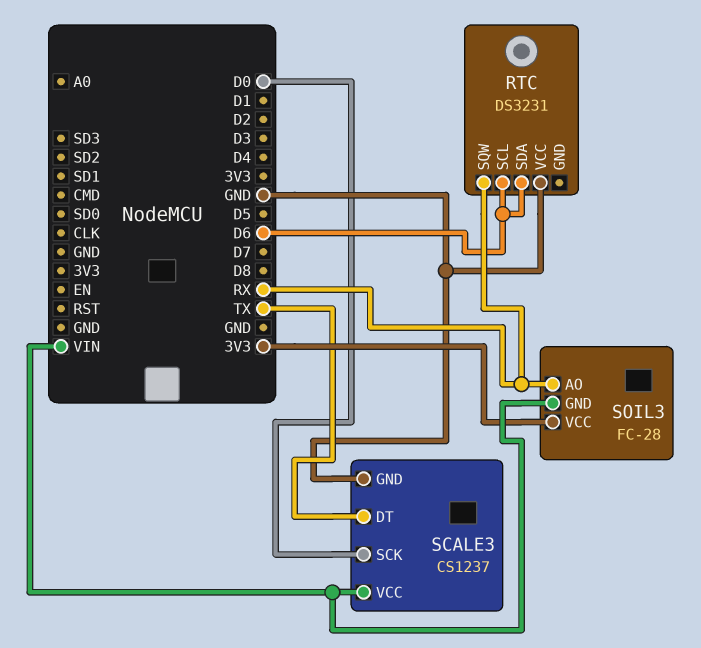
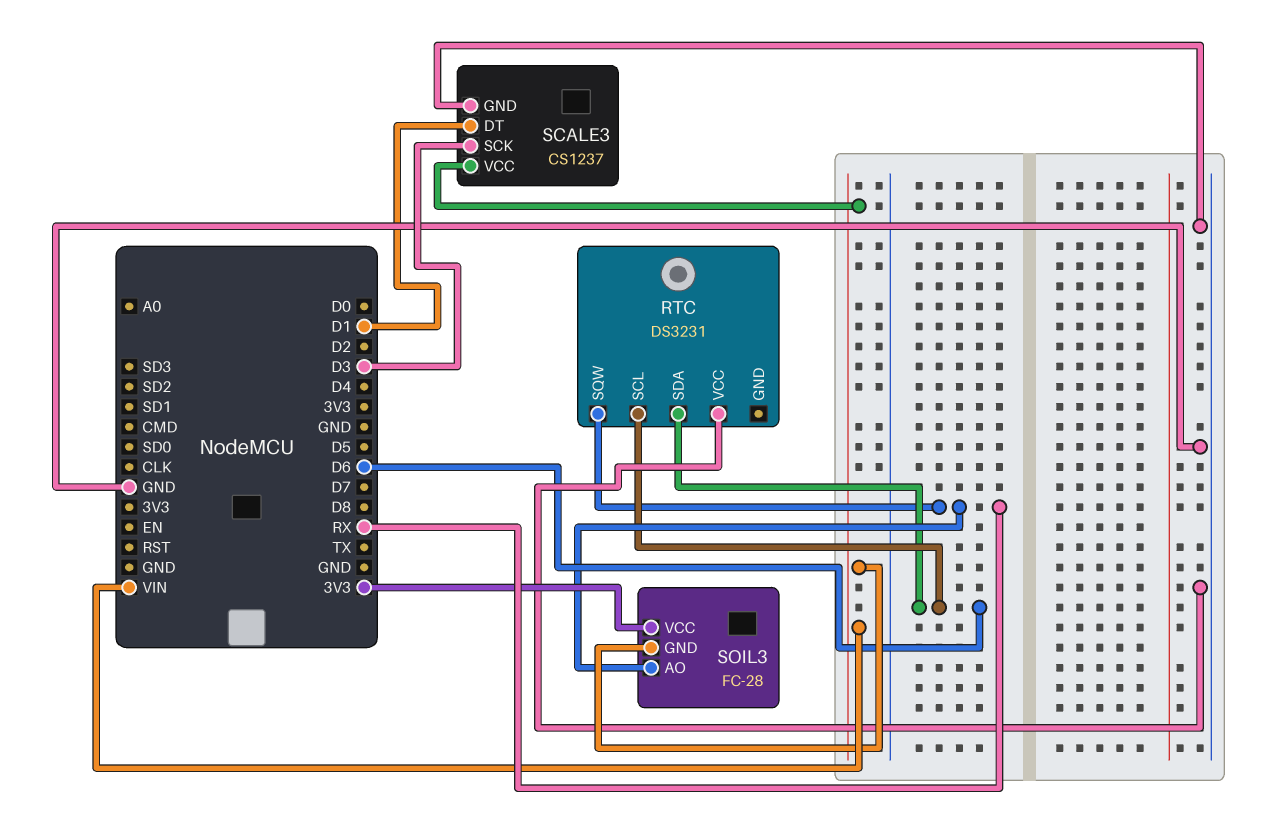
SCALE3 pin DT: TX -> D1
SCALE3 pin SCK: D0 -> D3

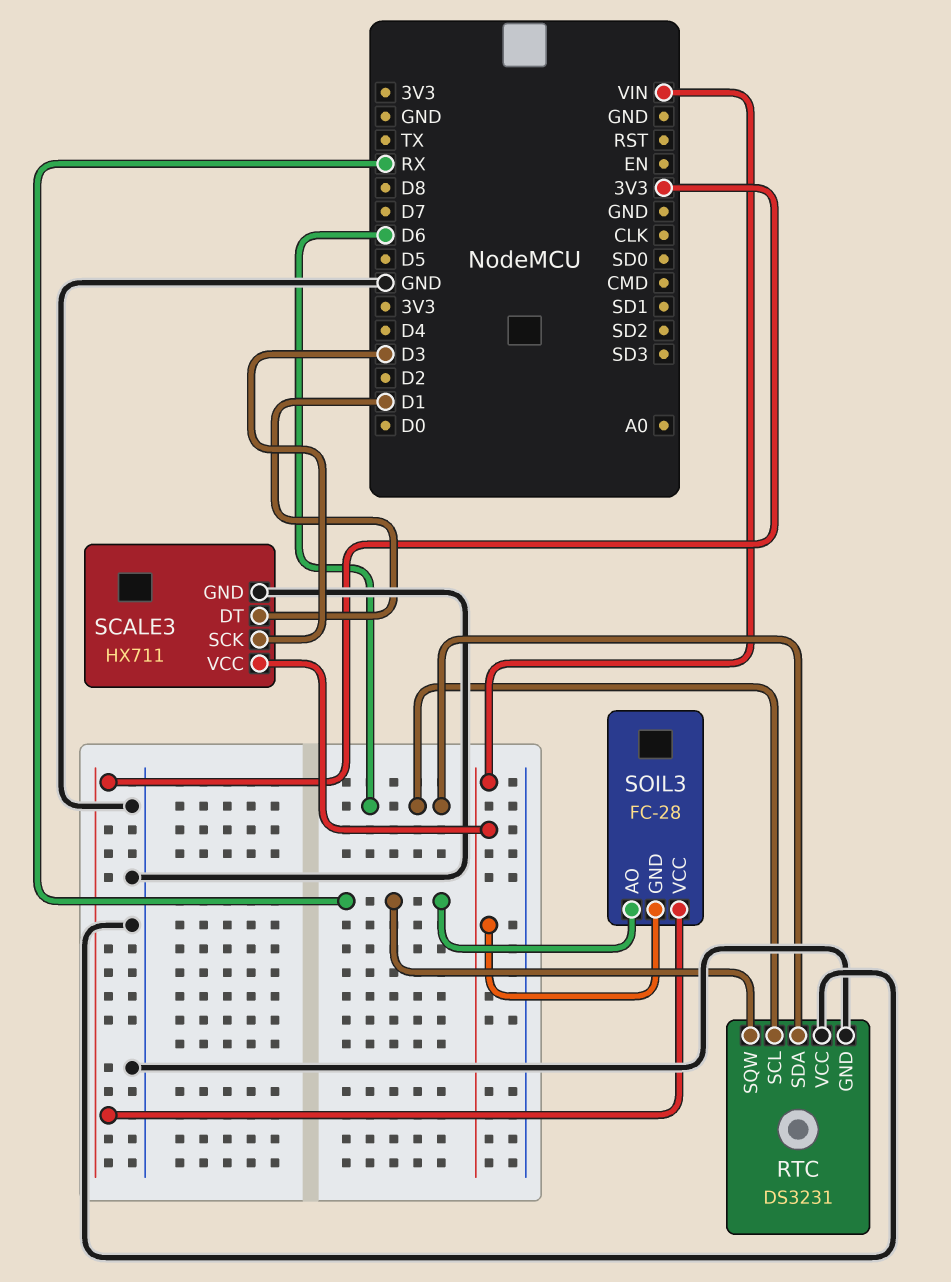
RTC pin GND: none -> GND
SCALE3: CS1237 -> HX711

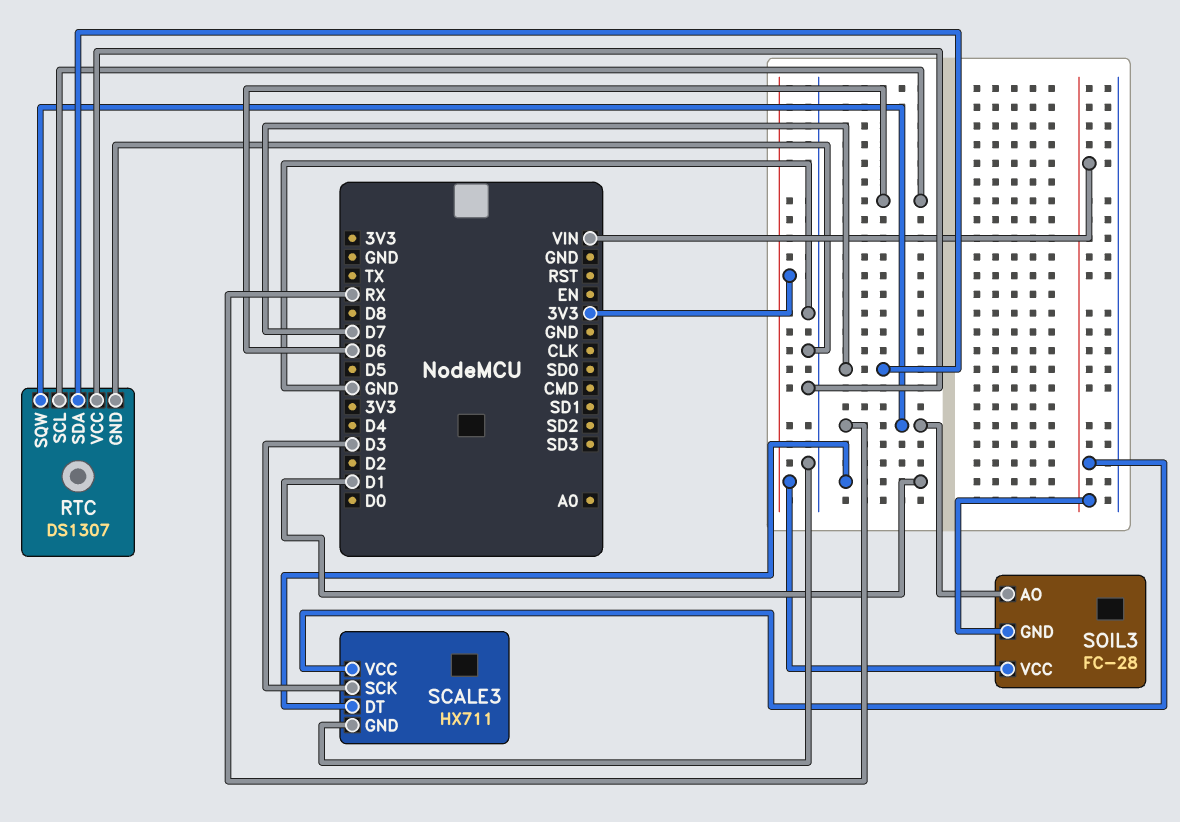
RTC: DS3231 -> DS1307
RTC pin SDA: D6 -> D7

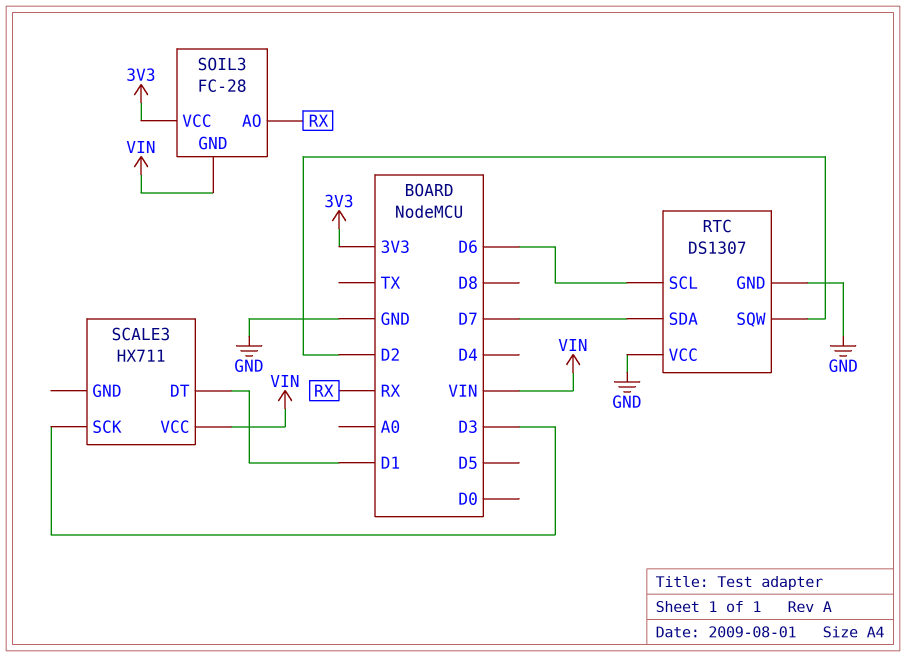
RTC pin SQW: RX -> D2
SCALE3 pin GND: GND -> none

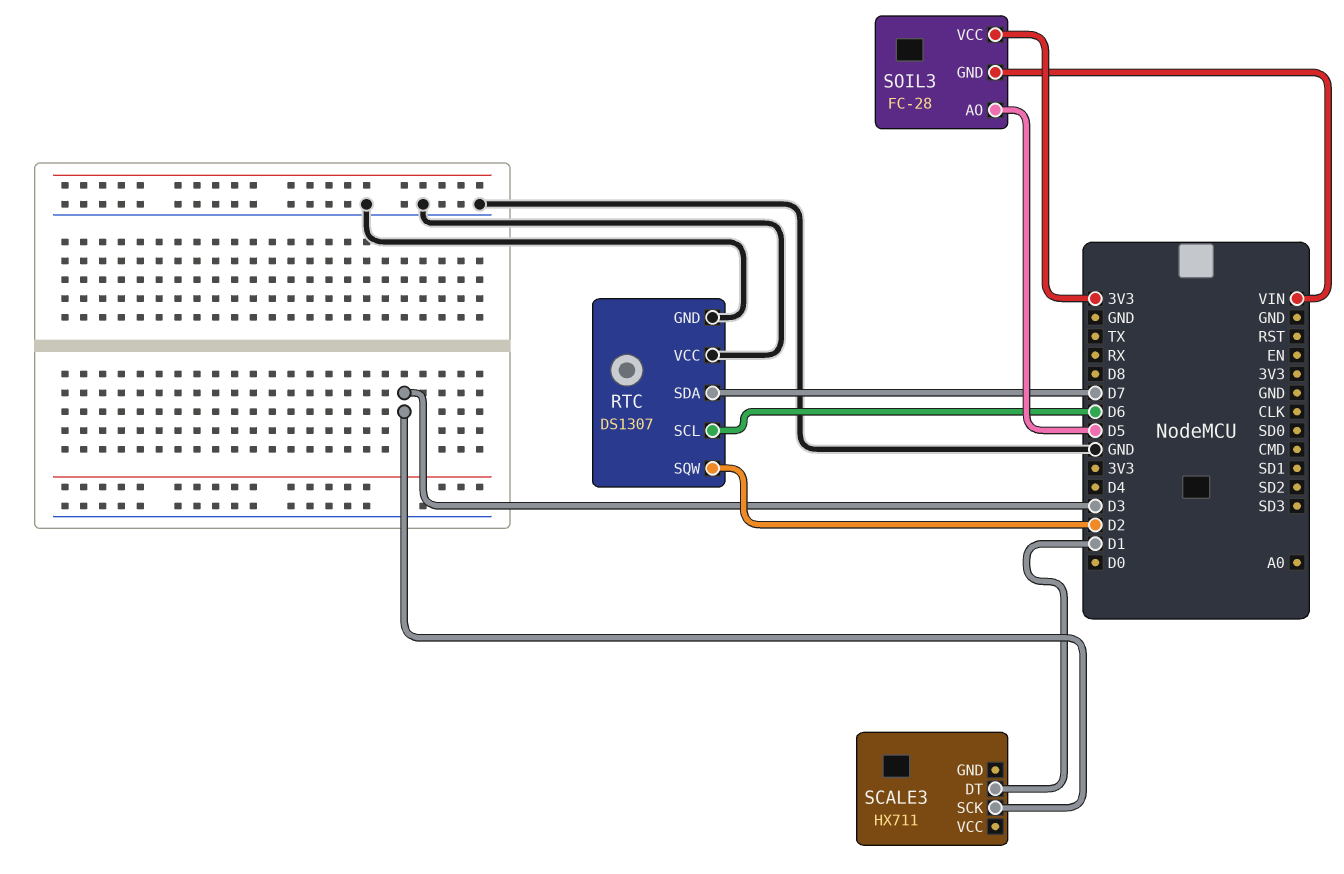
SCALE3 pin VCC: VIN -> none
SOIL3 pin AO: RX -> D5

